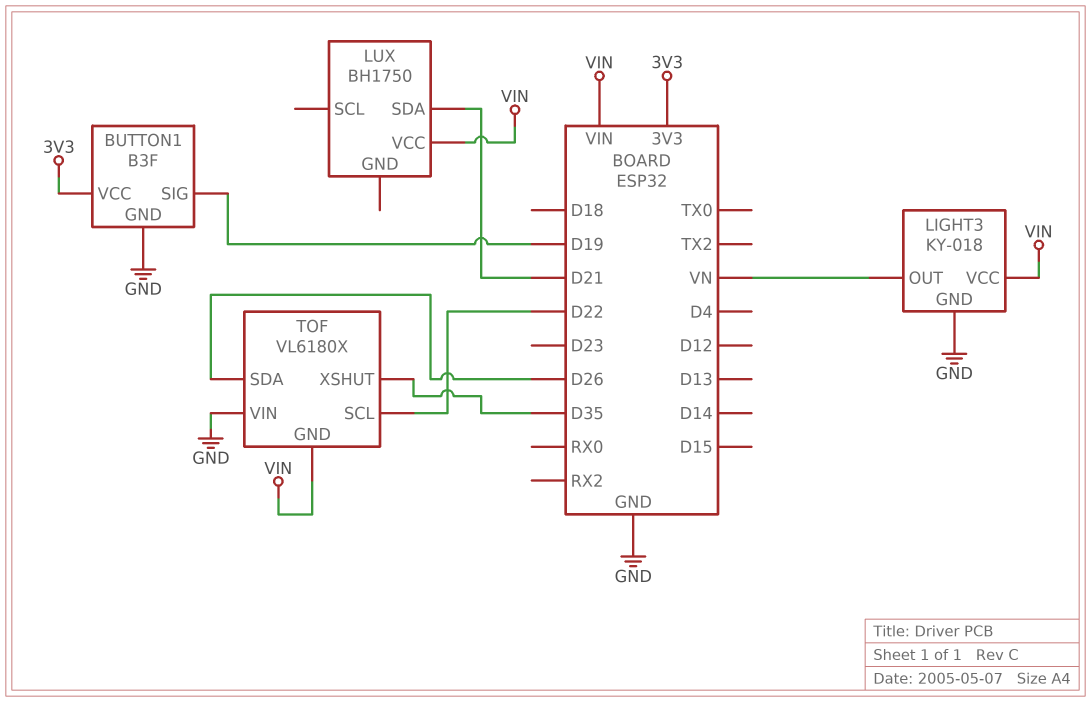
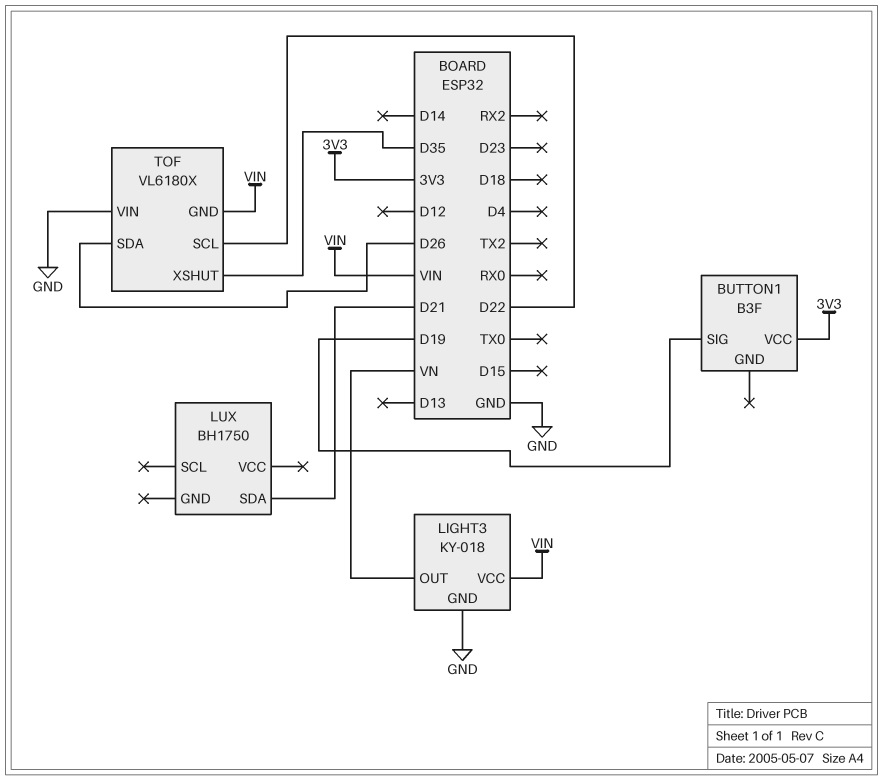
BUTTON1 pin GND: GND -> none
LUX pin VCC: VIN -> none

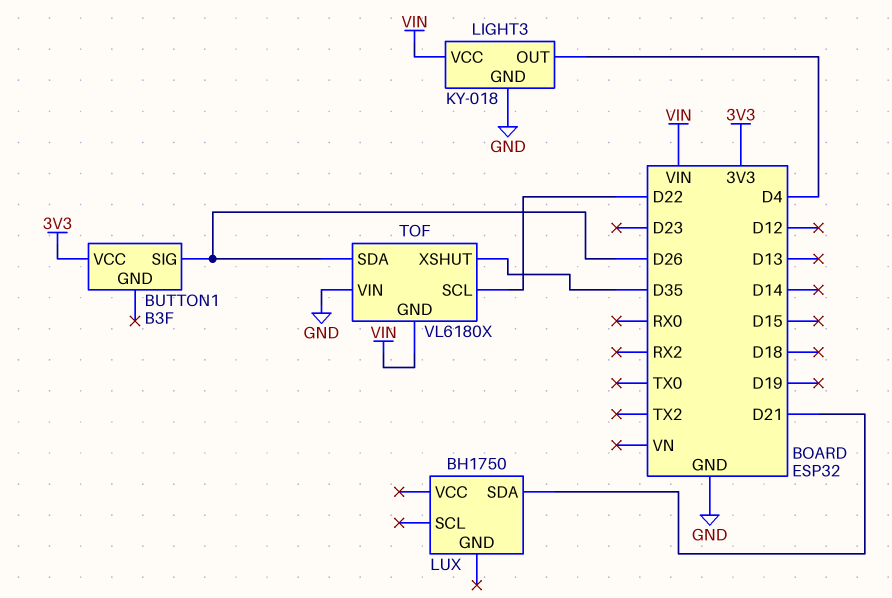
BUTTON1 pin SIG: D19 -> D26
LIGHT3 pin OUT: VN -> D4

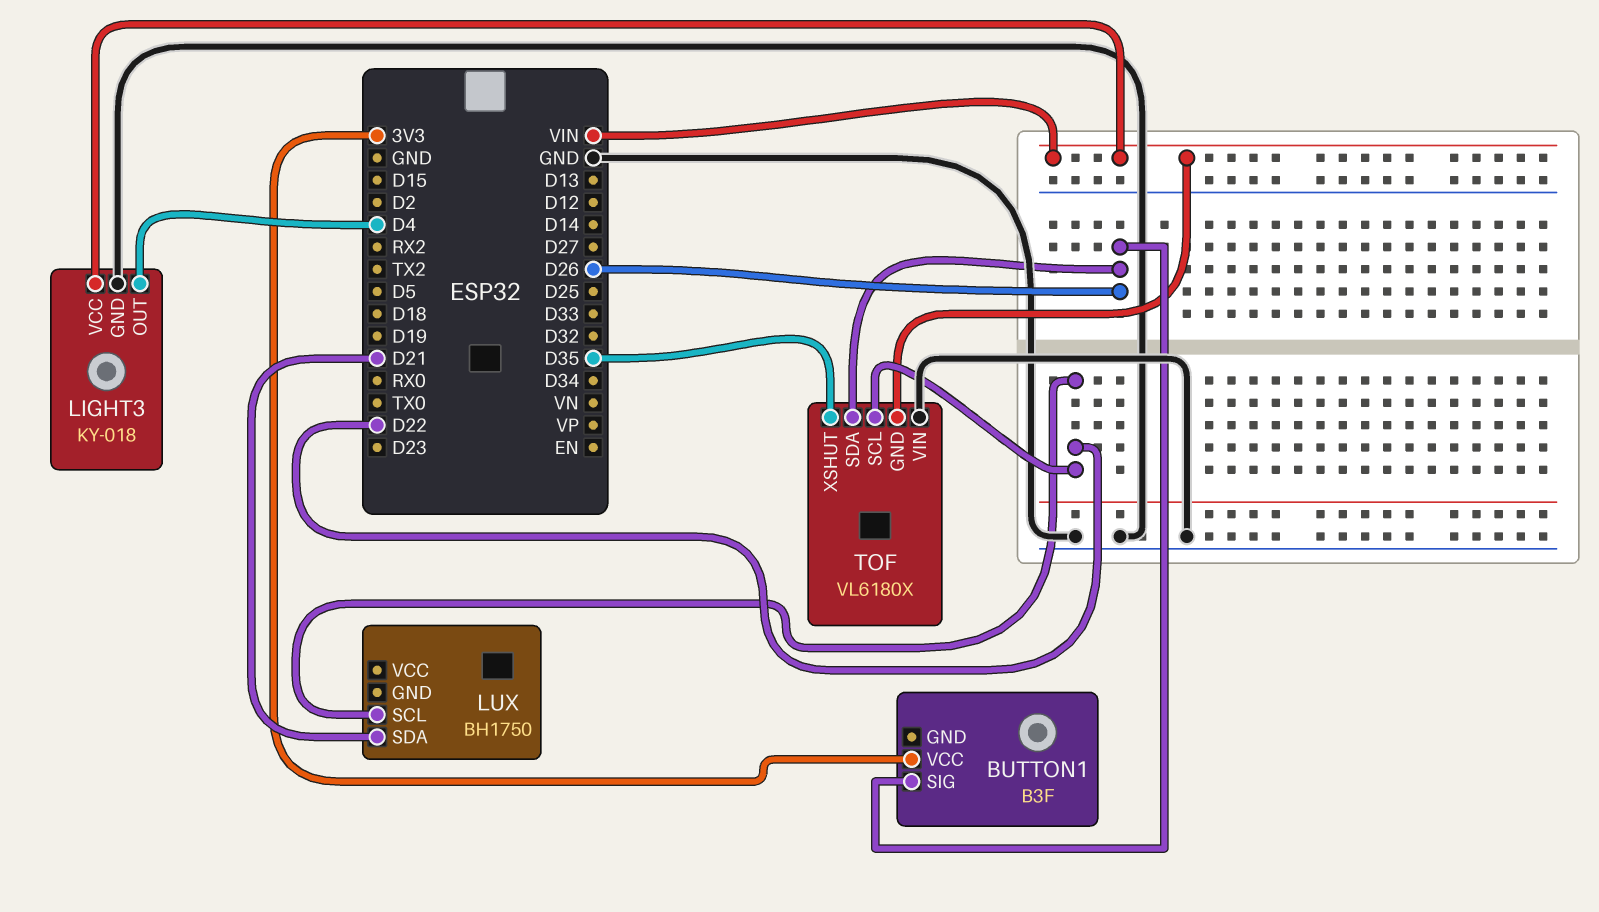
LUX pin SCL: none -> D22

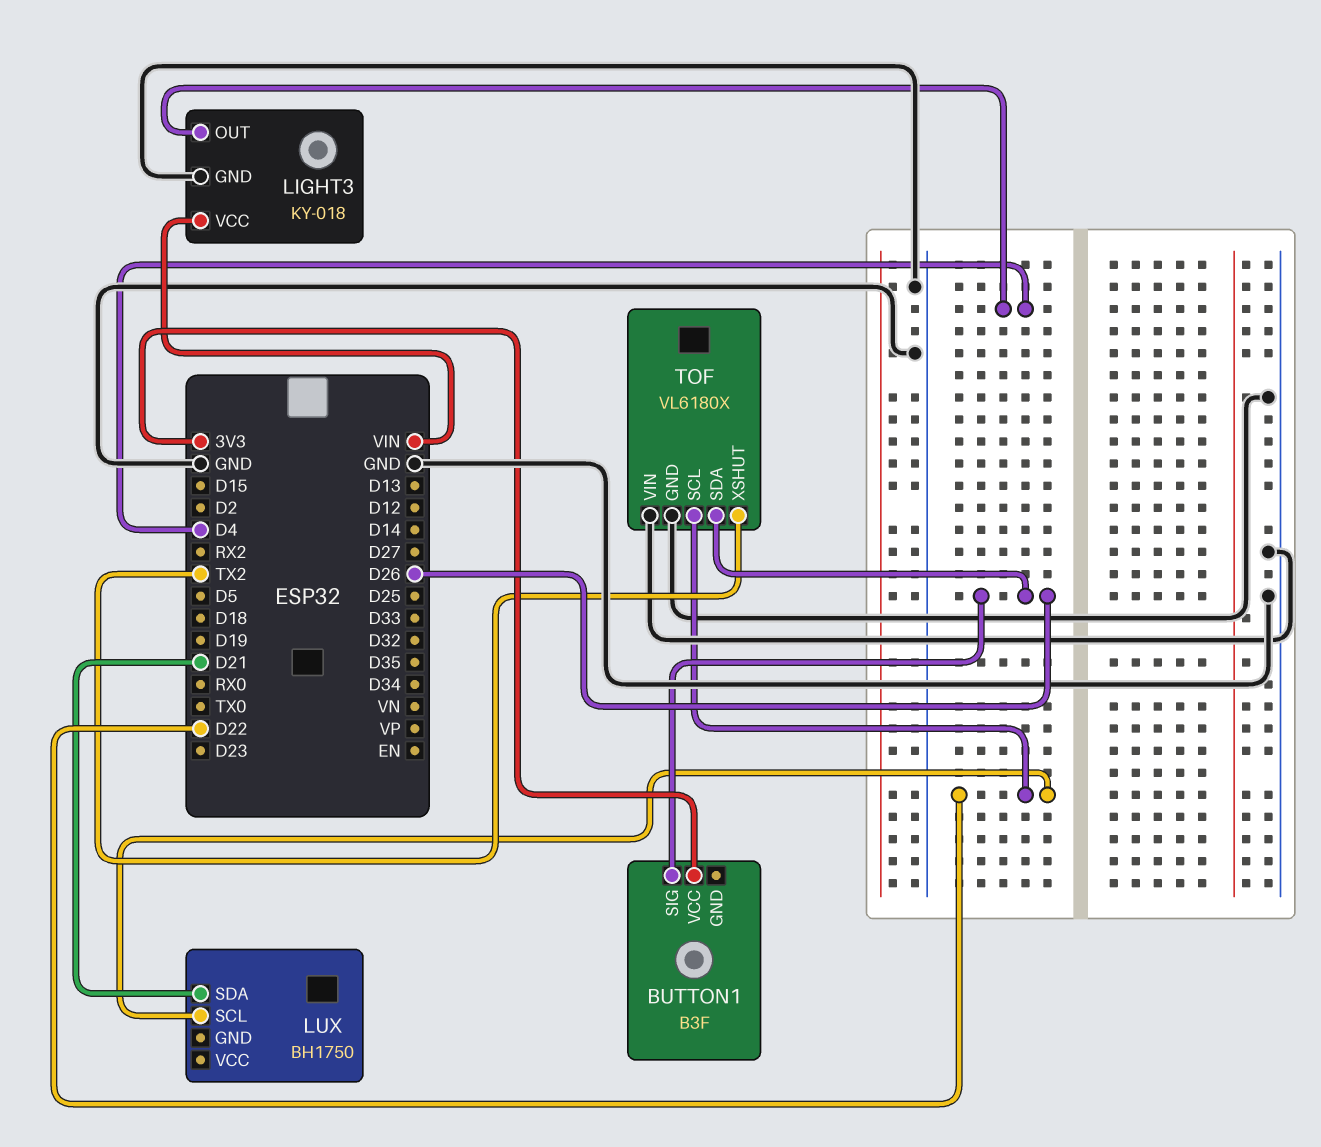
TOF pin GND: VIN -> GND
TOF pin XSHUT: D35 -> TX2

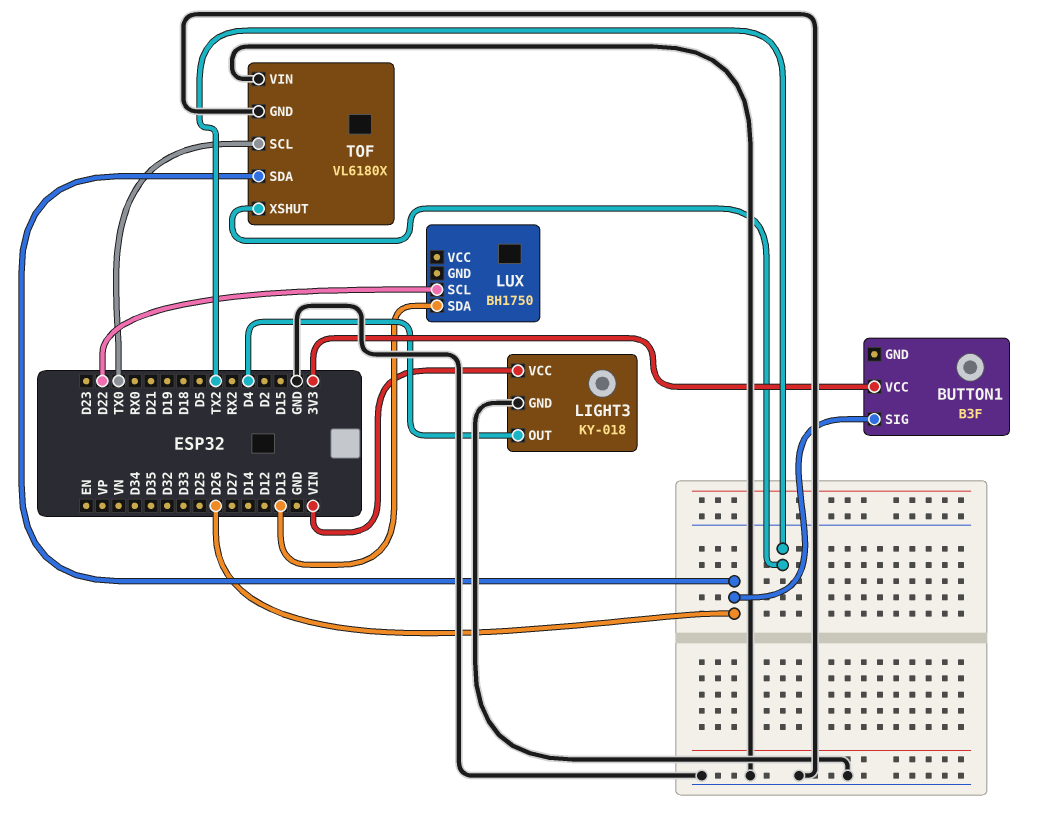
LUX pin SDA: D21 -> D13
TOF pin SCL: D22 -> TX0

